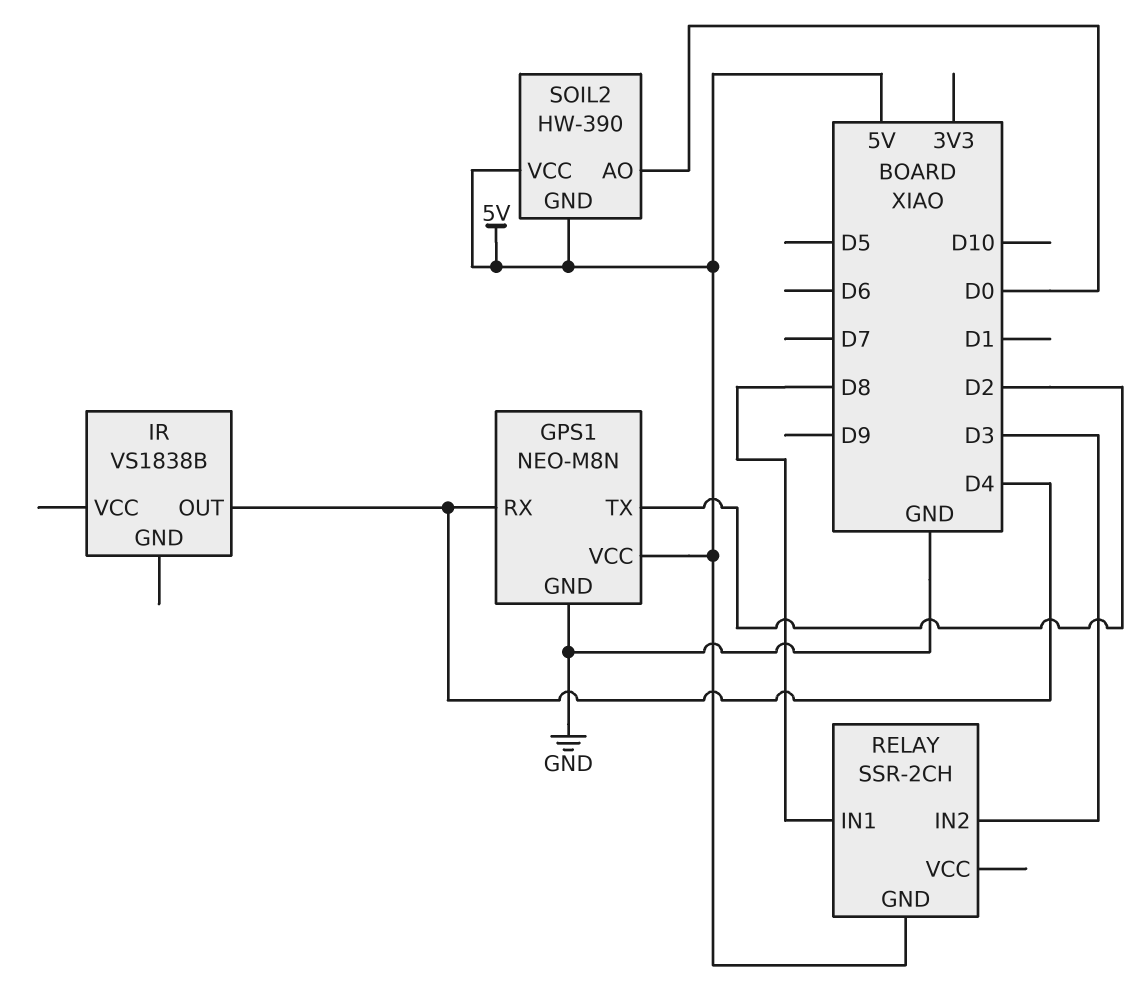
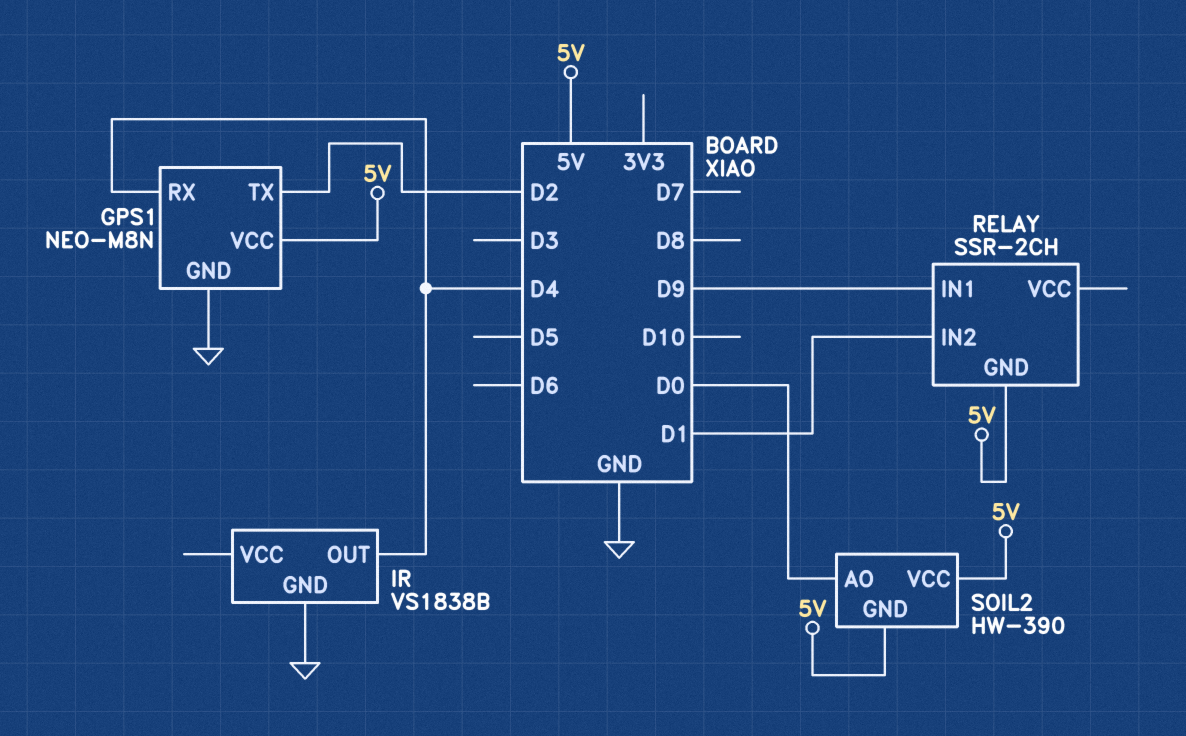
IR pin GND: none -> GND
RELAY pin IN1: D8 -> D9
RELAY pin IN2: D3 -> D1

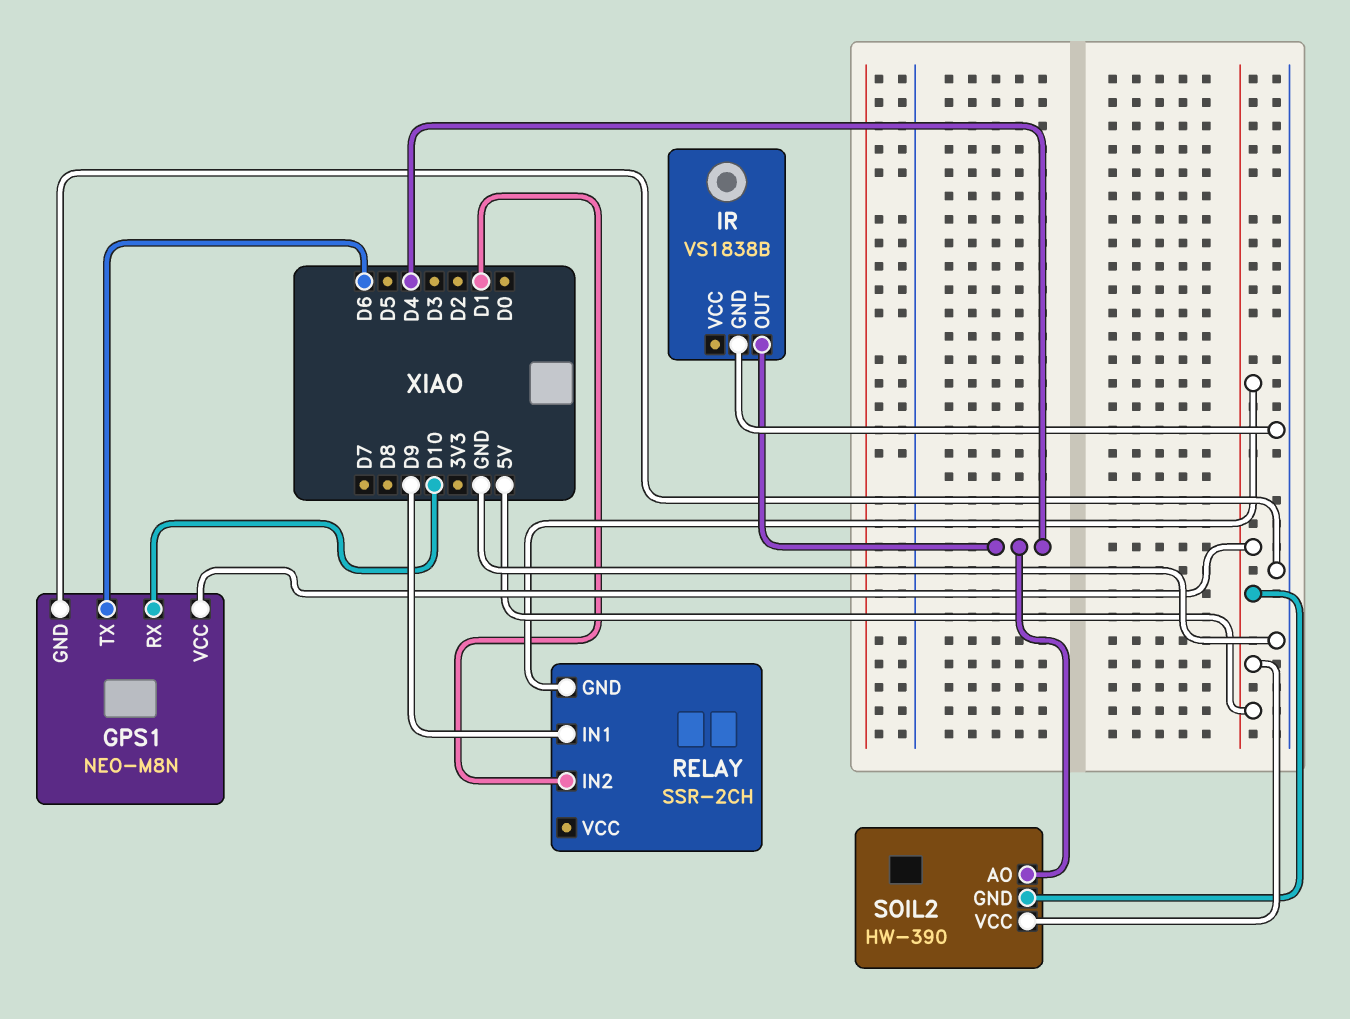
GPS1 pin RX: D4 -> D10
GPS1 pin TX: D2 -> D6
SOIL2 pin AO: D0 -> D4

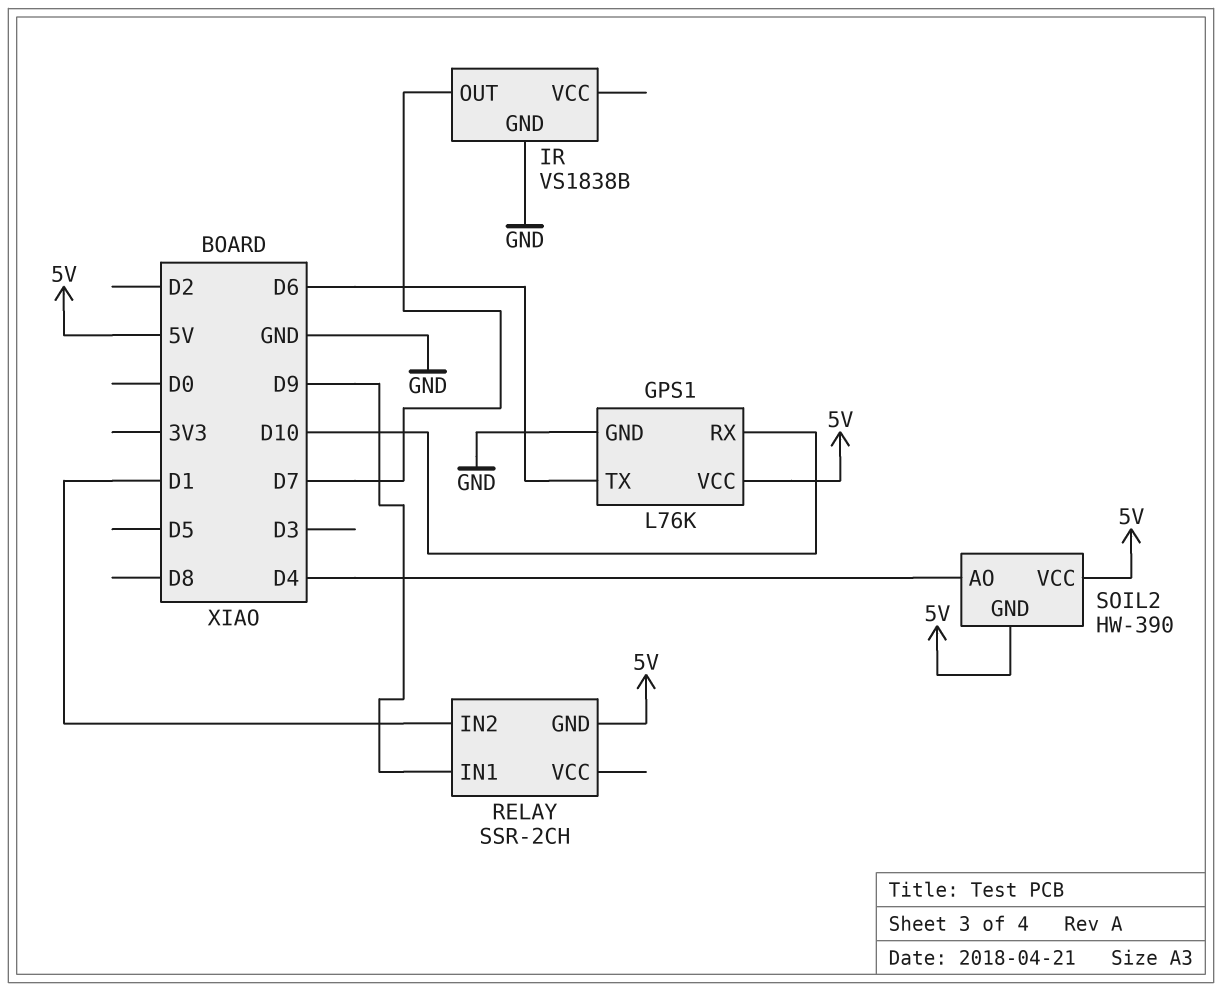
GPS1: NEO-M8N -> L76K
IR pin OUT: D4 -> D7

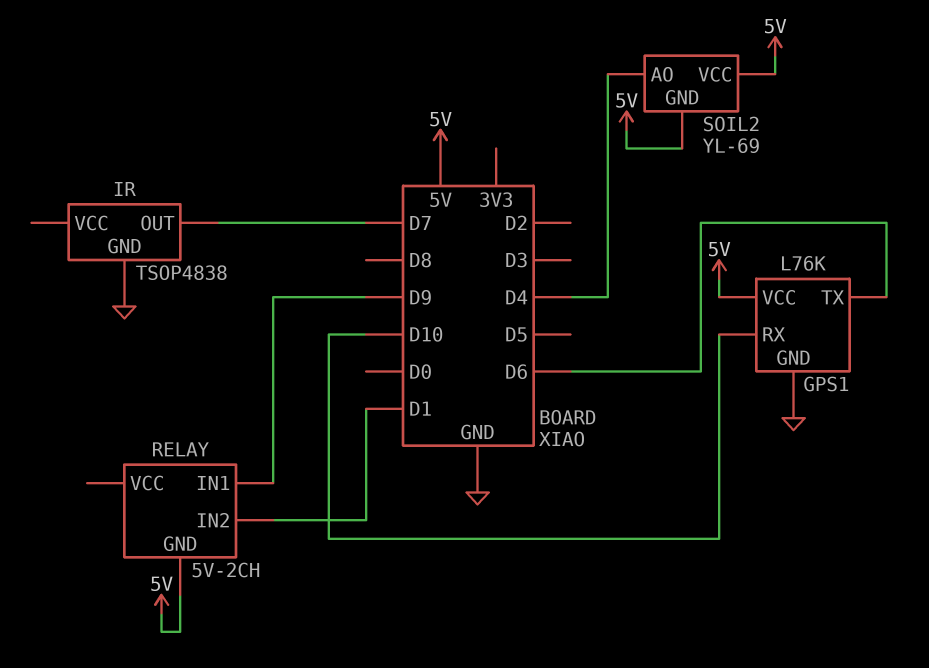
IR: VS1838B -> TSOP4838
RELAY: SSR-2CH -> 5V-2CH
SOIL2: HW-390 -> YL-69

